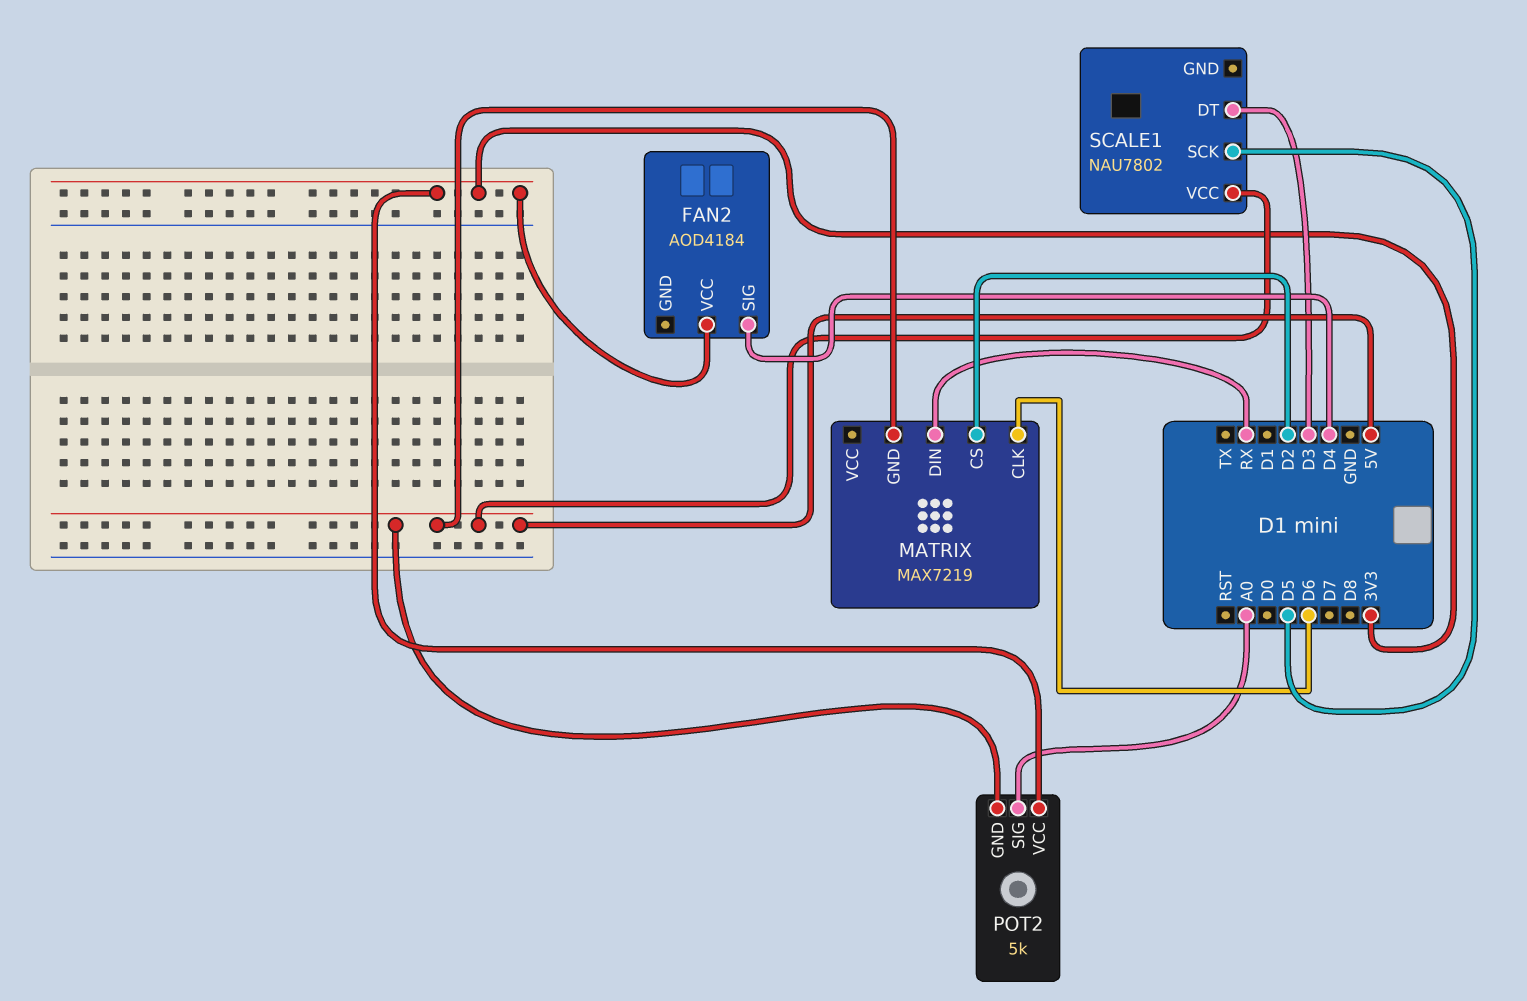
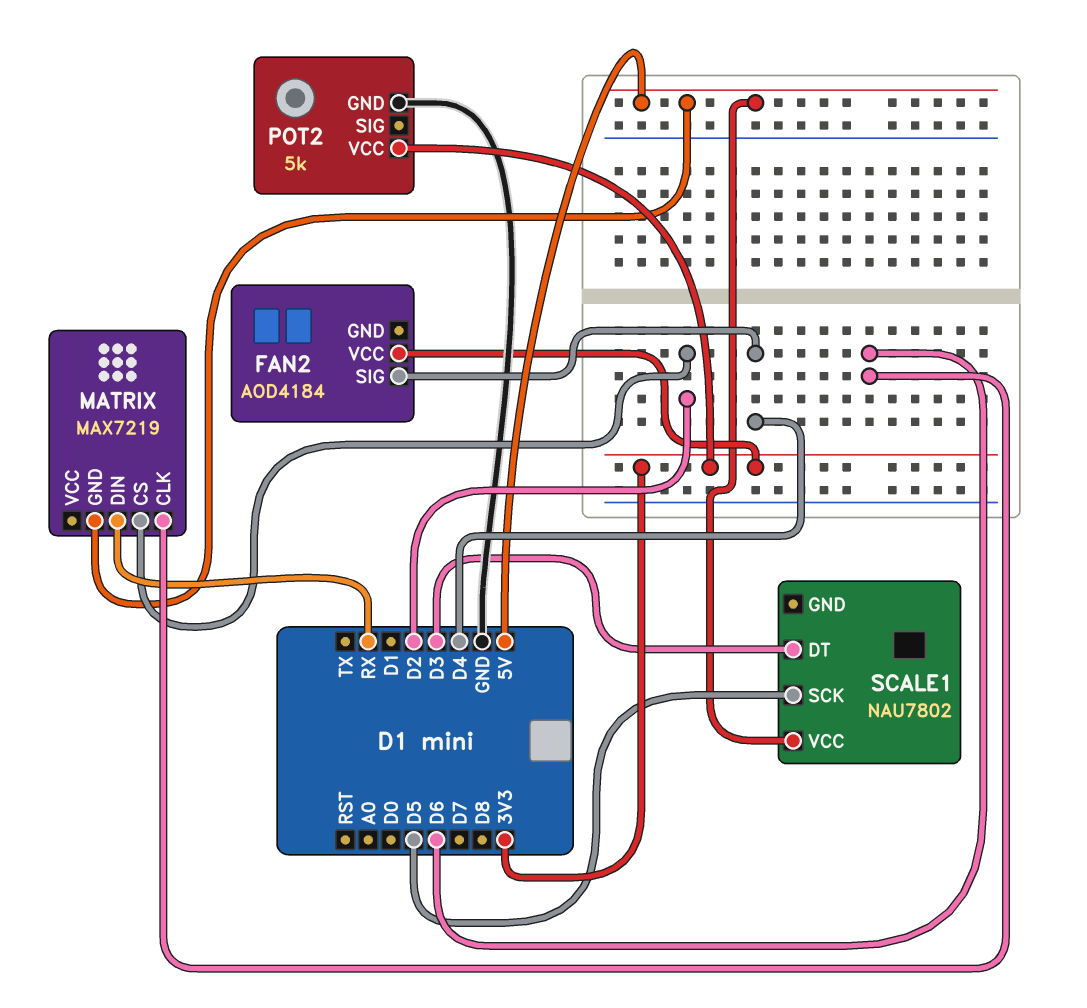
POT2 pin GND: 5V -> GND
POT2 pin SIG: A0 -> none

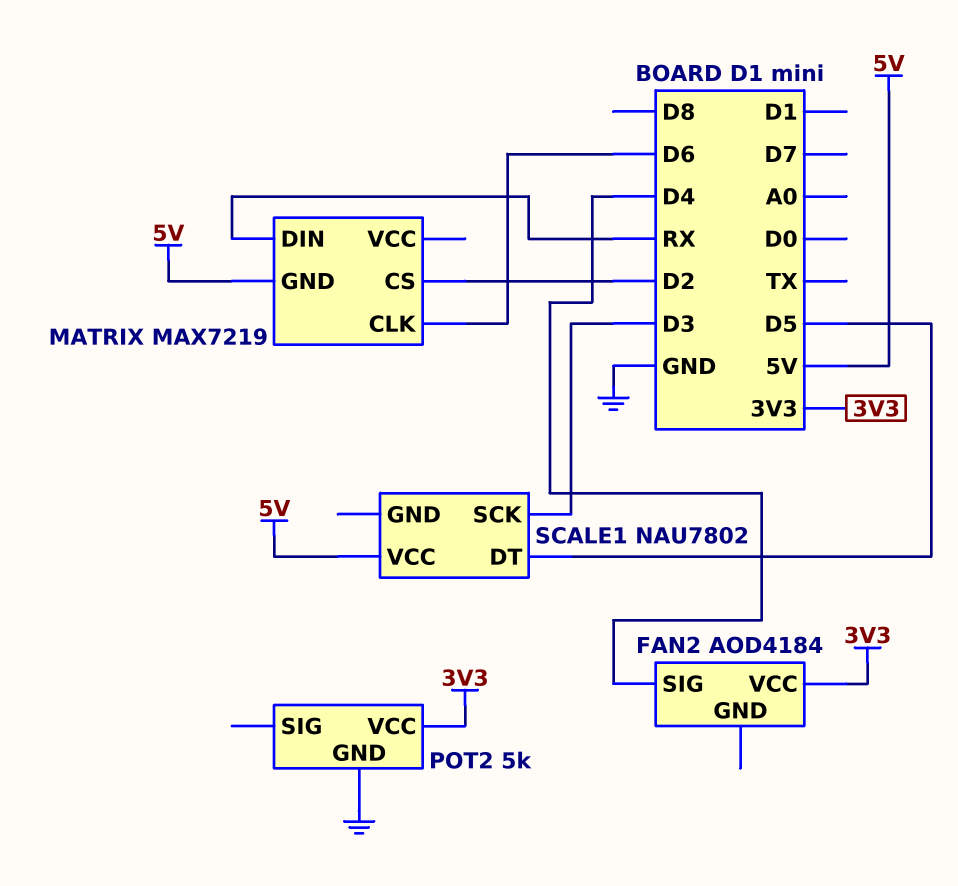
SCALE1 pin DT: D3 -> D5
SCALE1 pin SCK: D5 -> D3

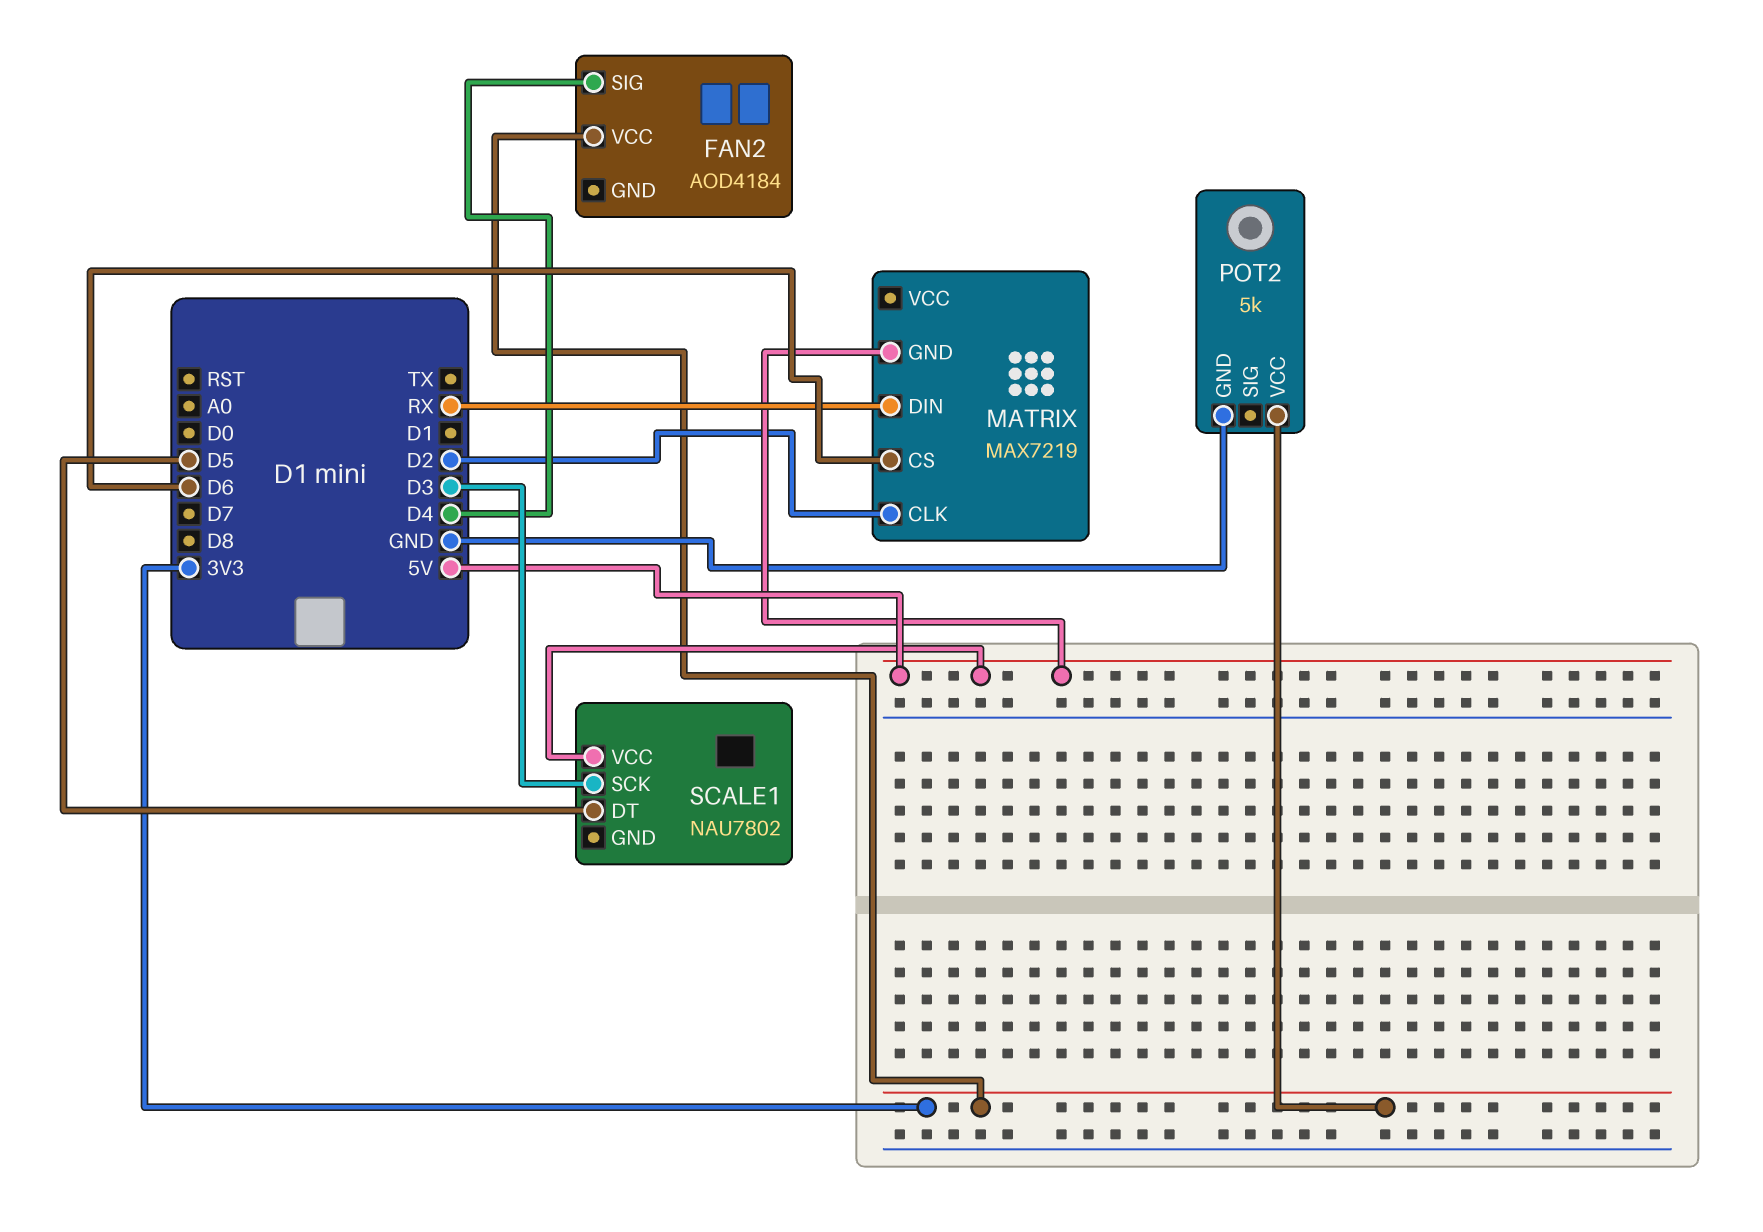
MATRIX pin CLK: D6 -> D2
MATRIX pin CS: D2 -> D6

